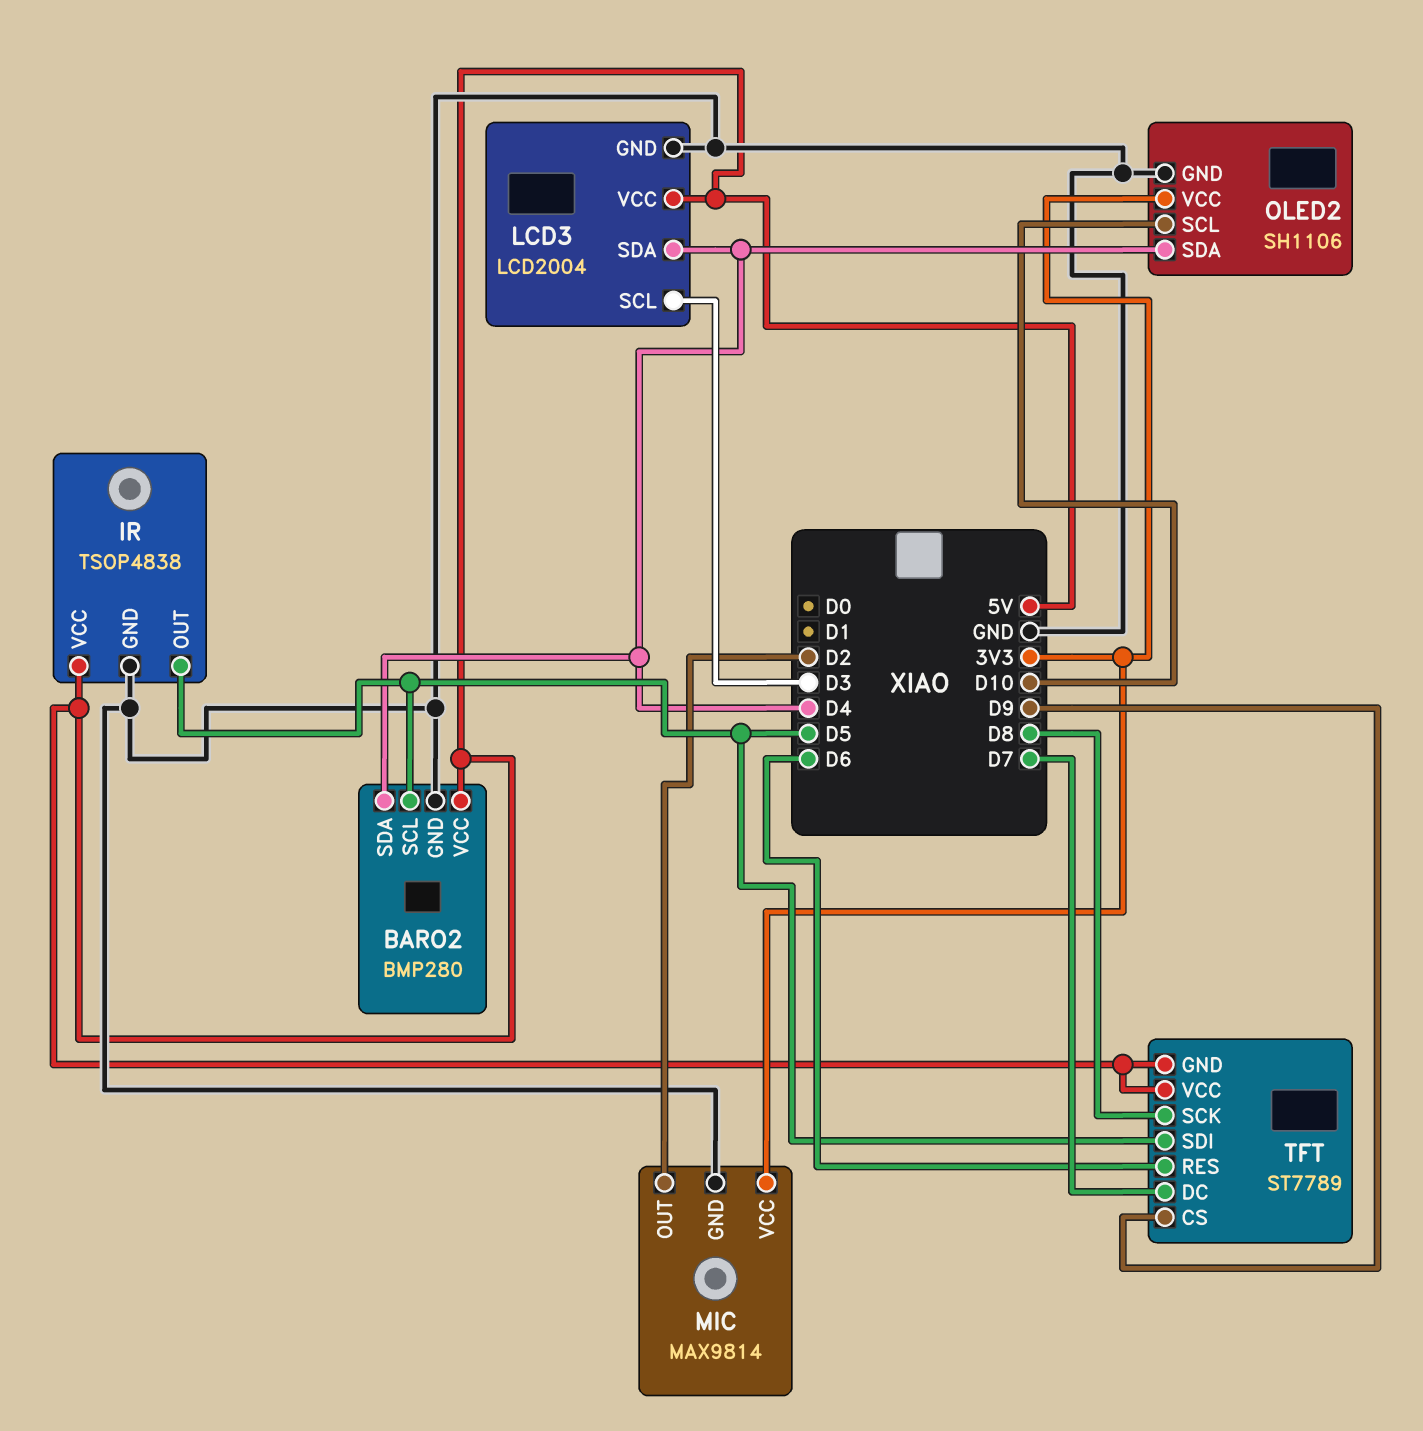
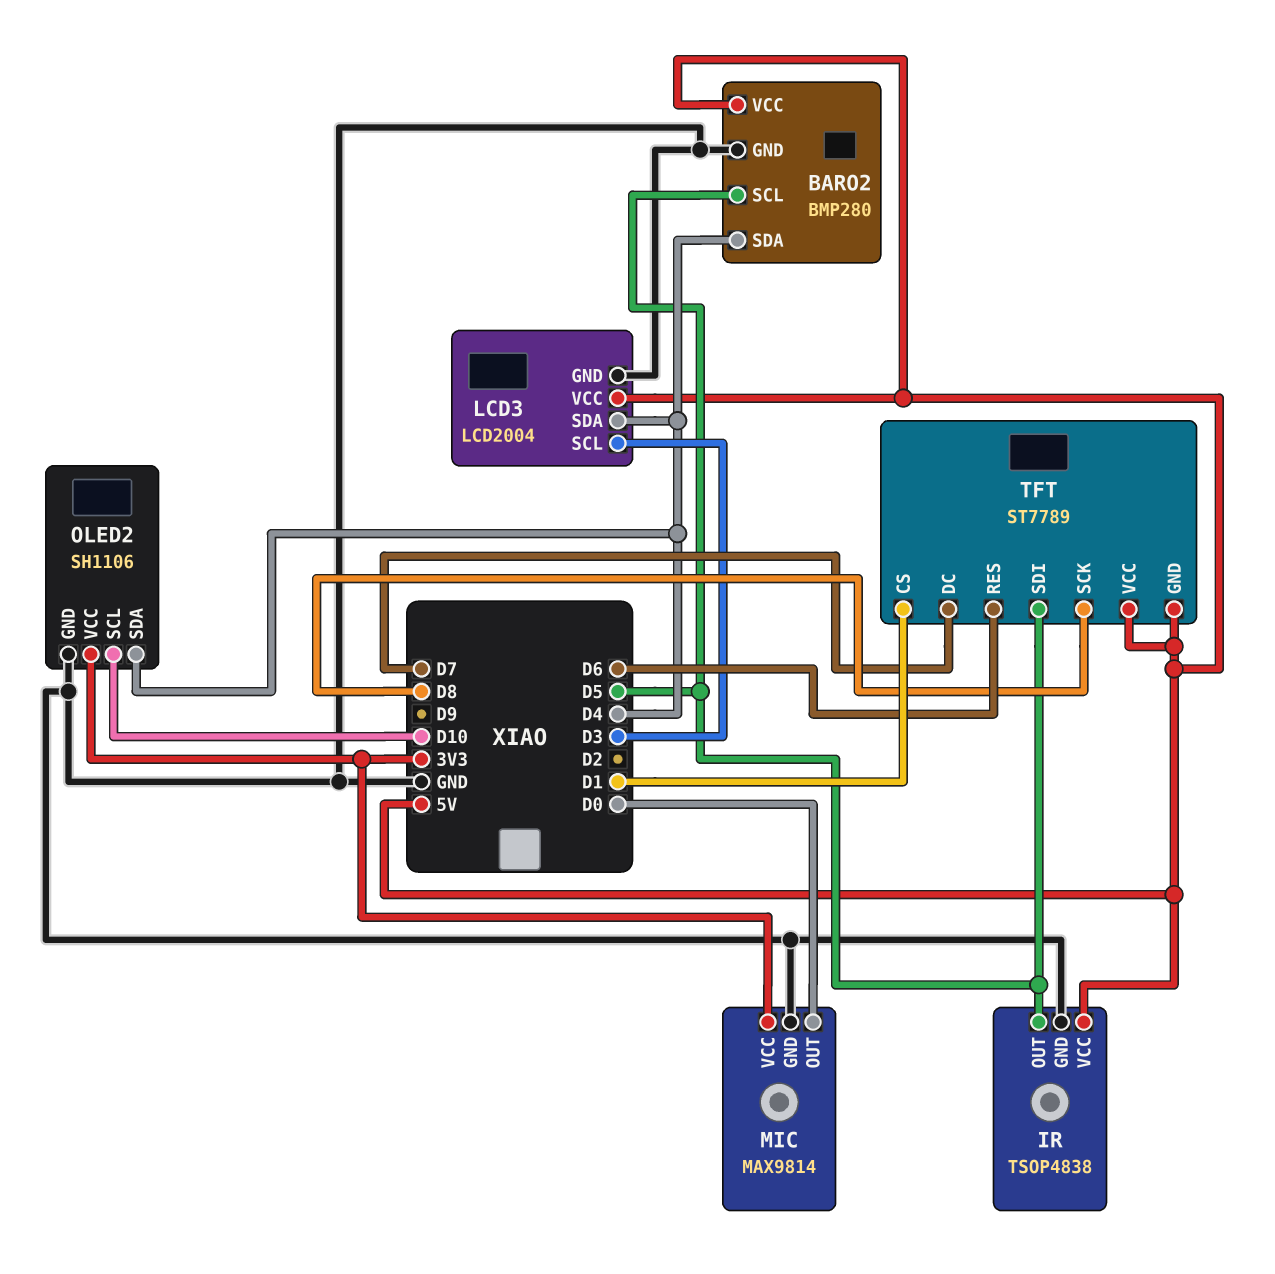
MIC pin OUT: D2 -> D0
TFT pin CS: D9 -> D1

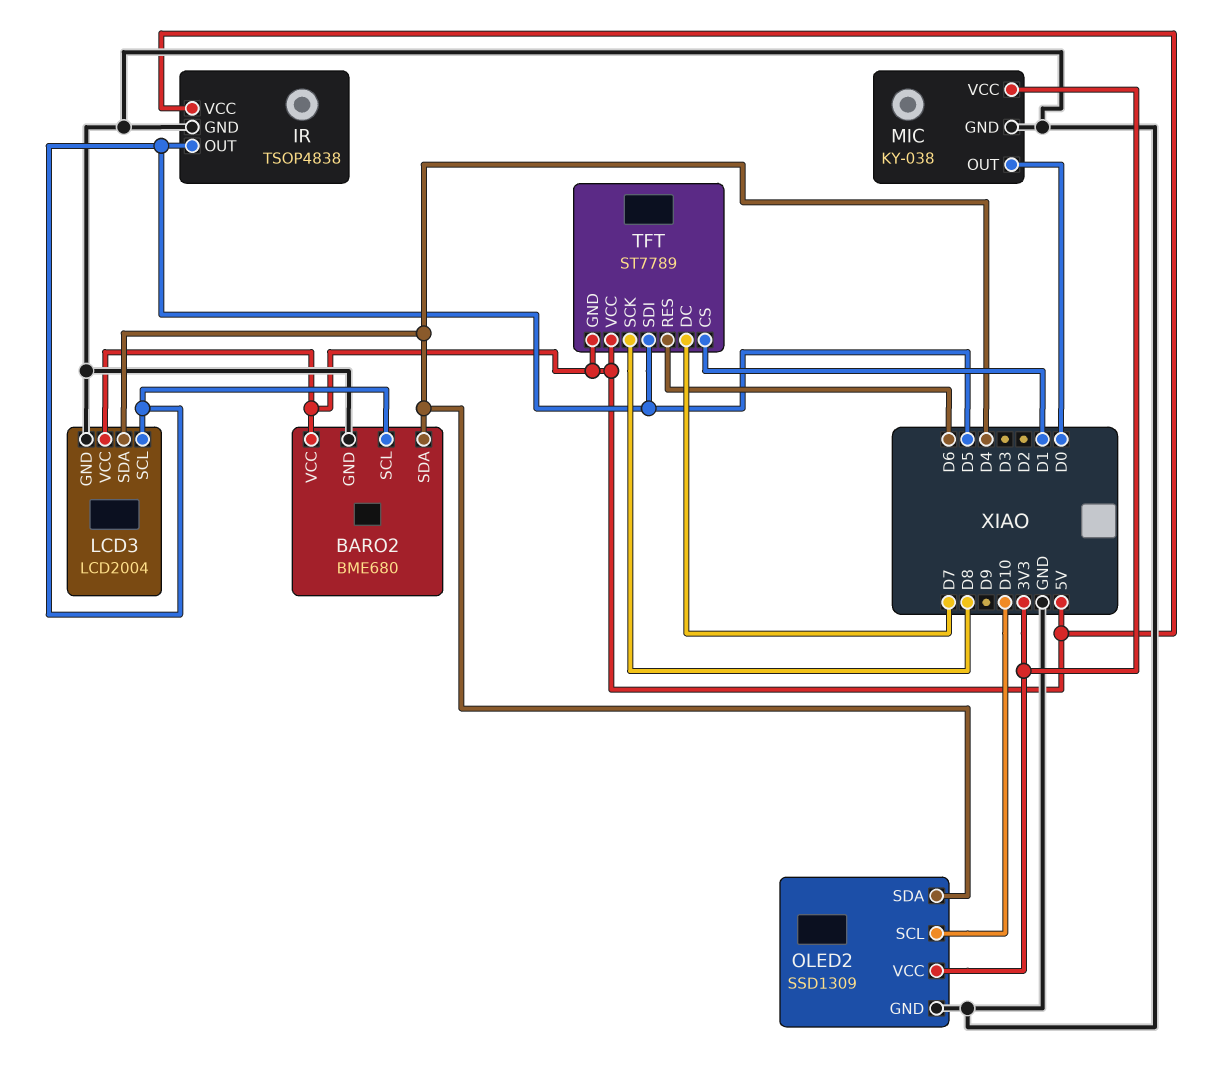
BARO2: BMP280 -> BME680
LCD3 pin SCL: D3 -> D5
MIC: MAX9814 -> KY-038
OLED2: SH1106 -> SSD1309

